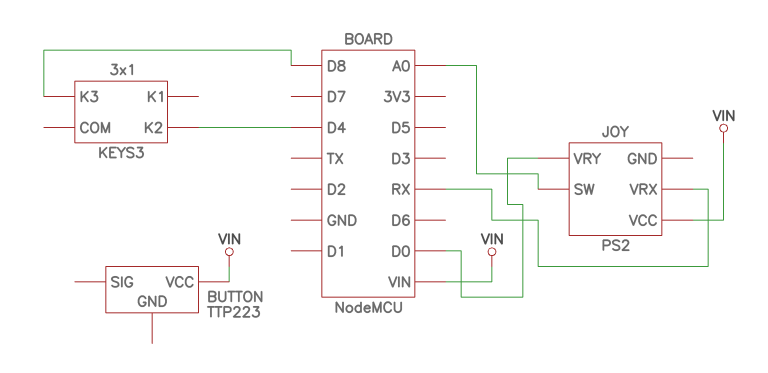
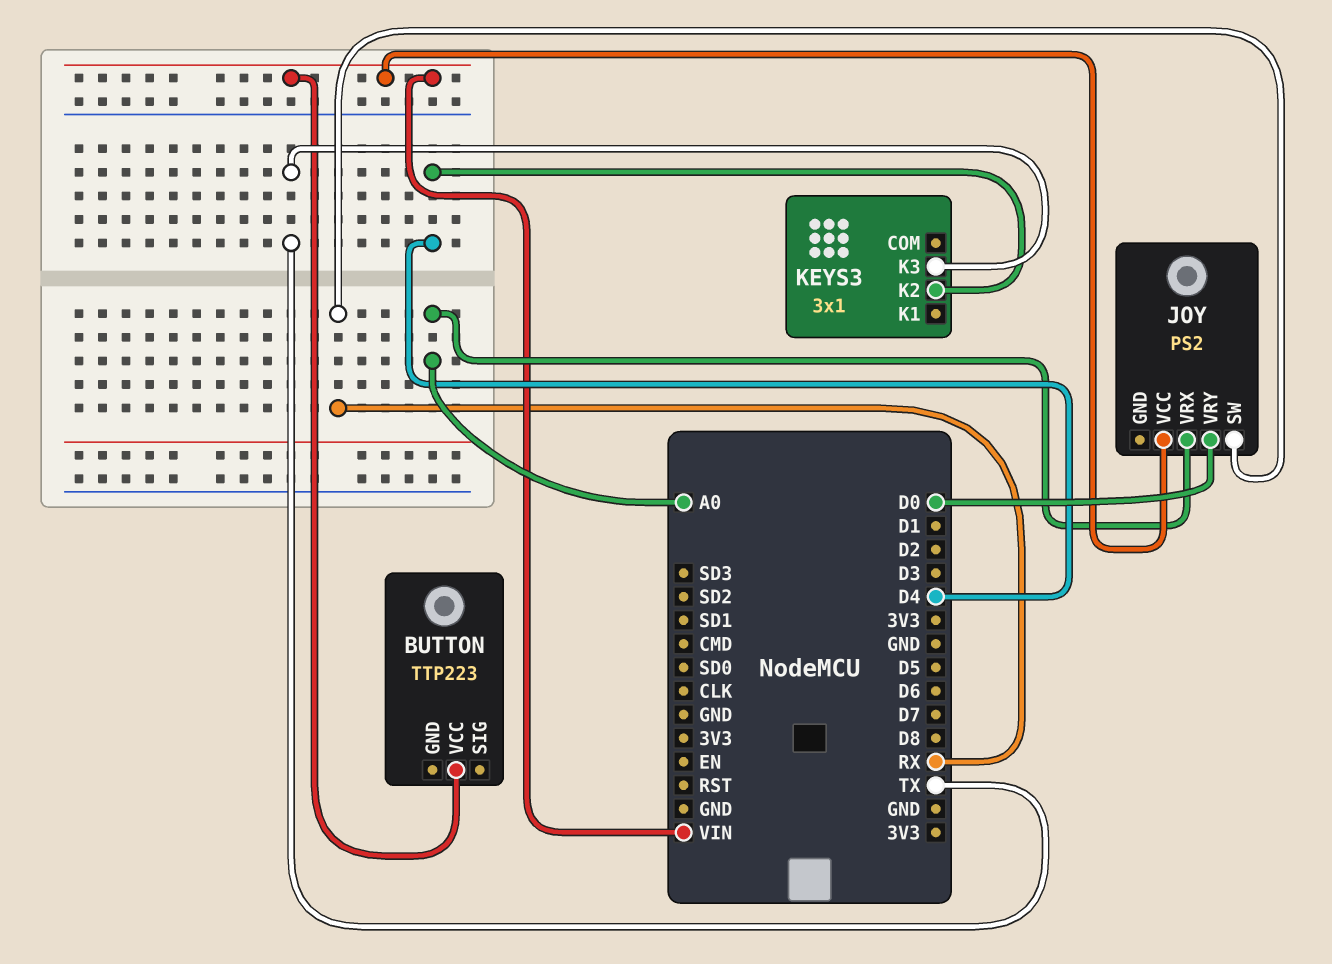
JOY pin SW: A0 -> RX
JOY pin VRX: RX -> A0
KEYS3 pin K3: D8 -> TX

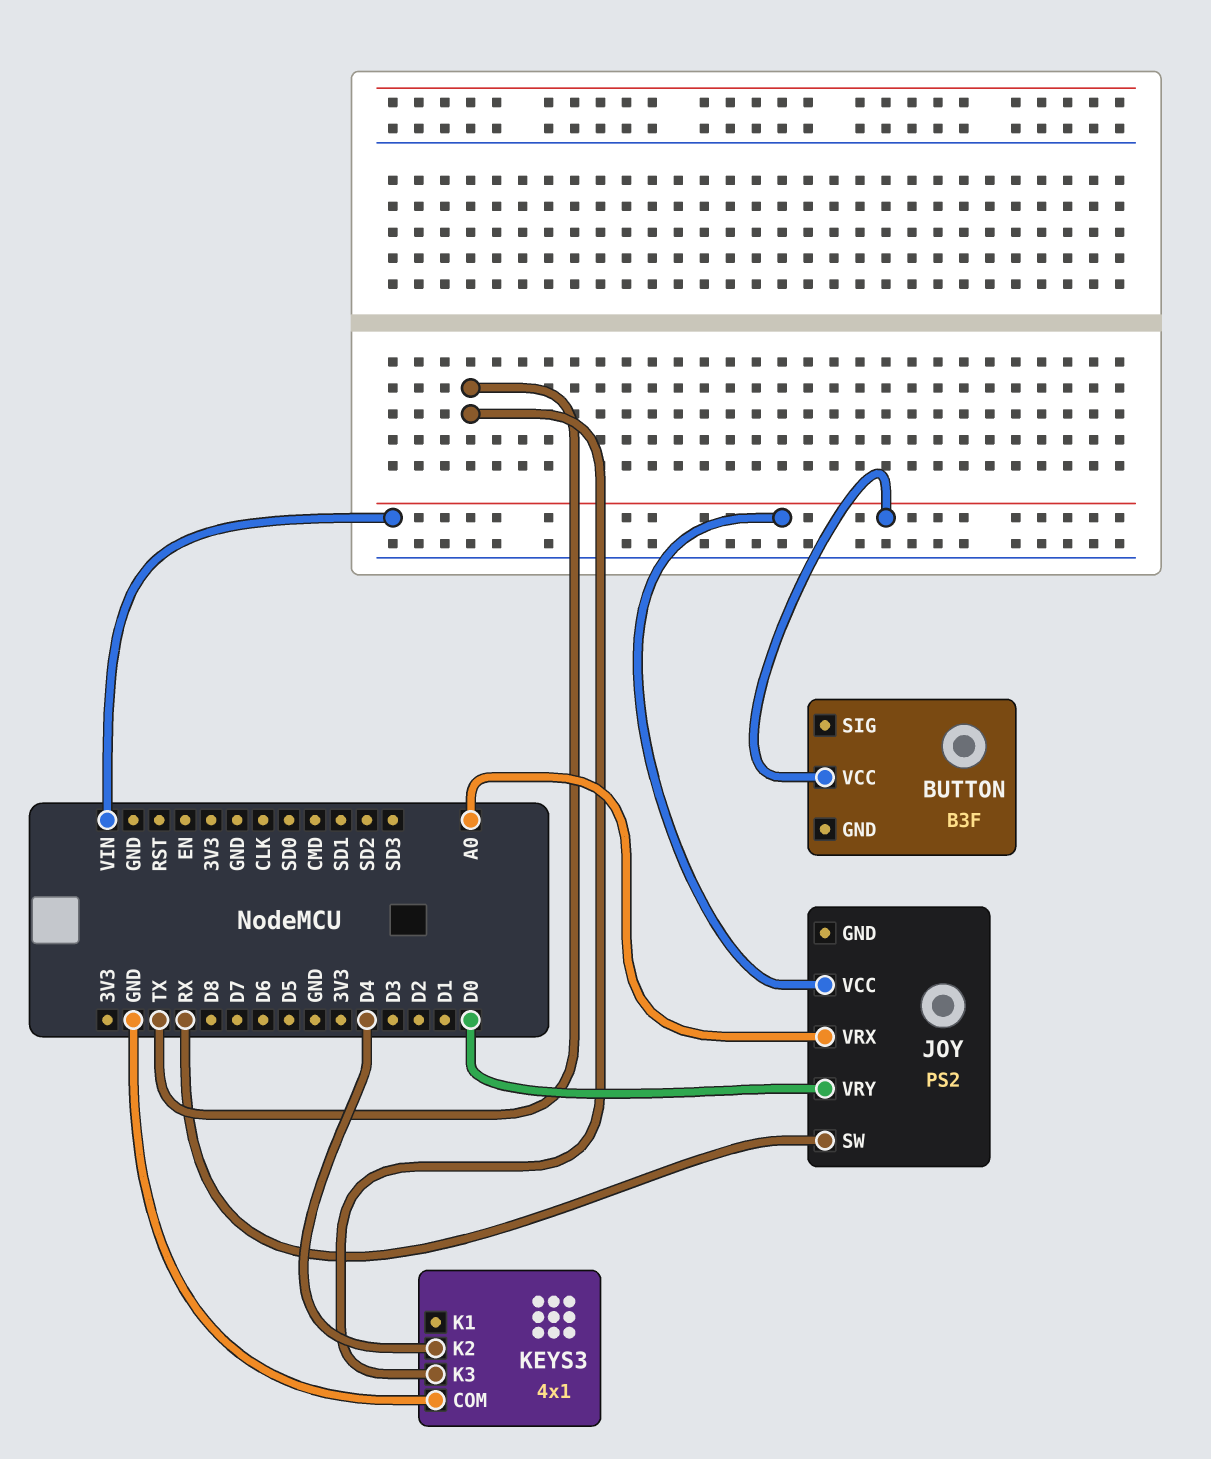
BUTTON: TTP223 -> B3F
KEYS3: 3x1 -> 4x1
KEYS3 pin COM: none -> GND

